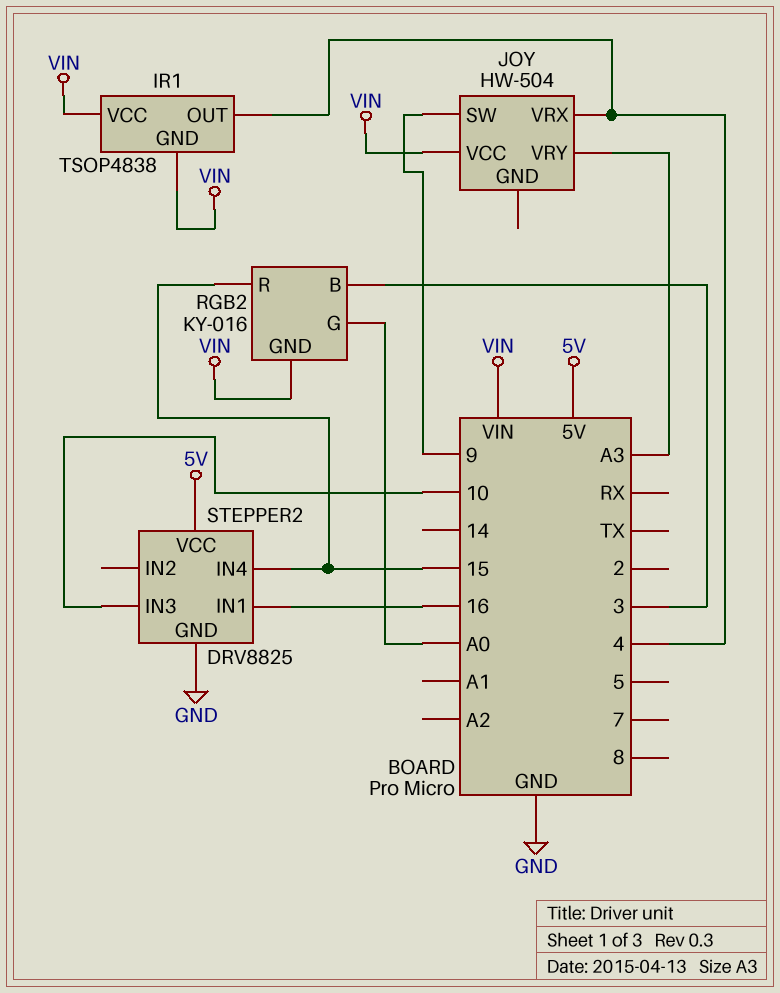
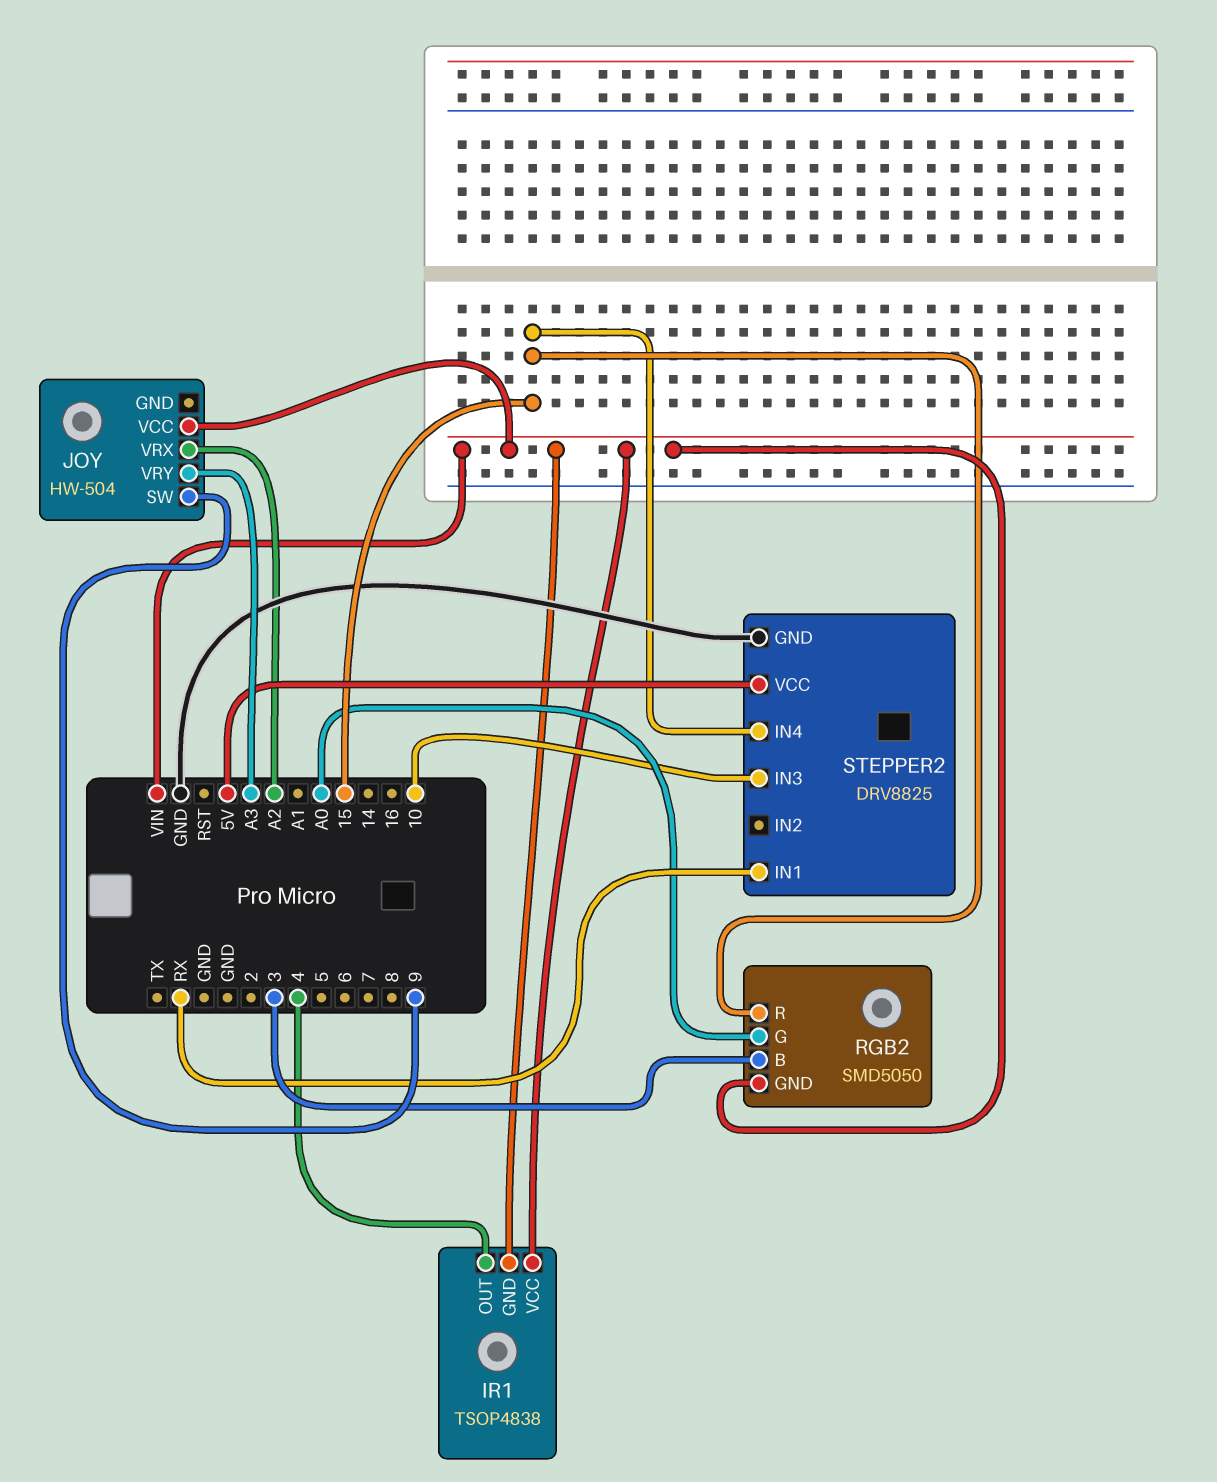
JOY pin VRX: 4 -> A2
RGB2: KY-016 -> SMD5050
STEPPER2 pin IN1: 16 -> RX

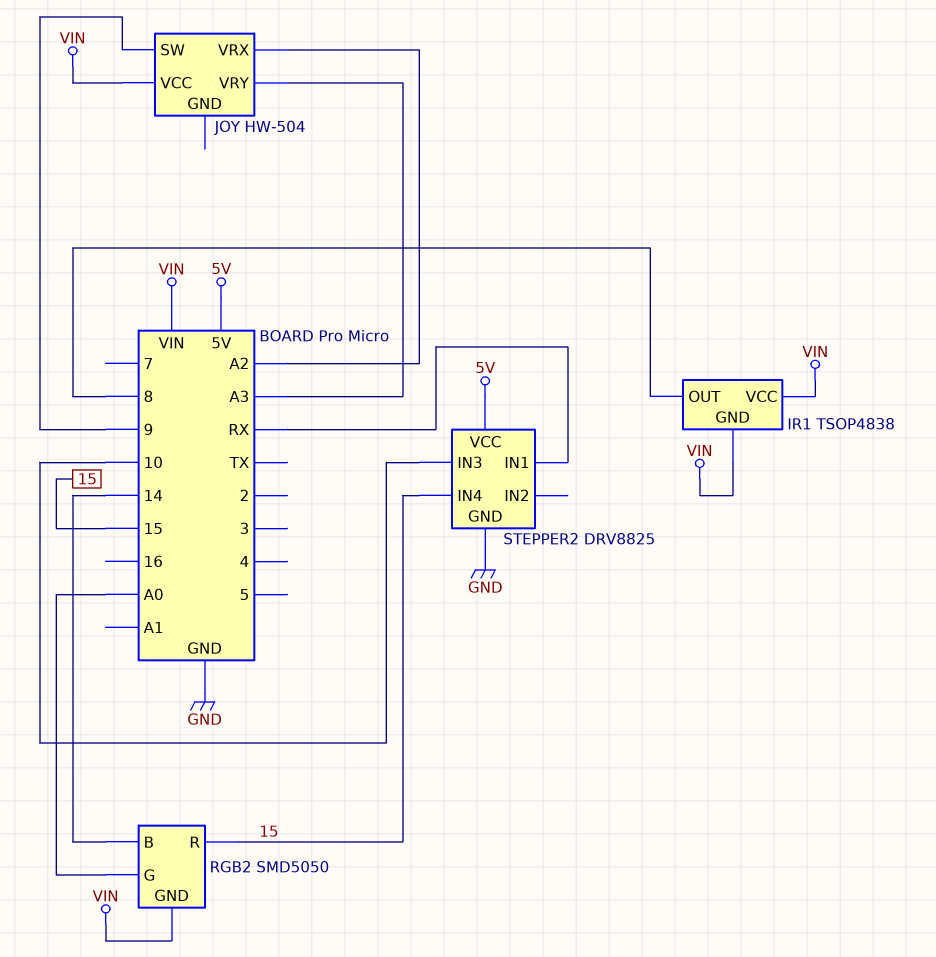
IR1 pin OUT: 4 -> 8
RGB2 pin B: 3 -> 14

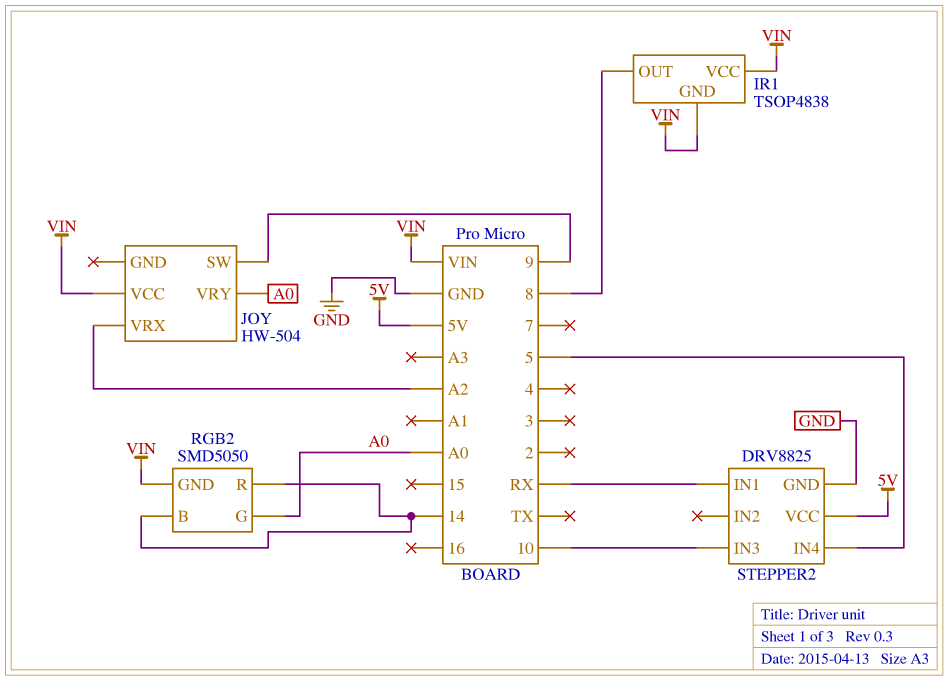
JOY pin VRY: A3 -> A0
RGB2 pin R: 15 -> 14
STEPPER2 pin IN4: 15 -> 5

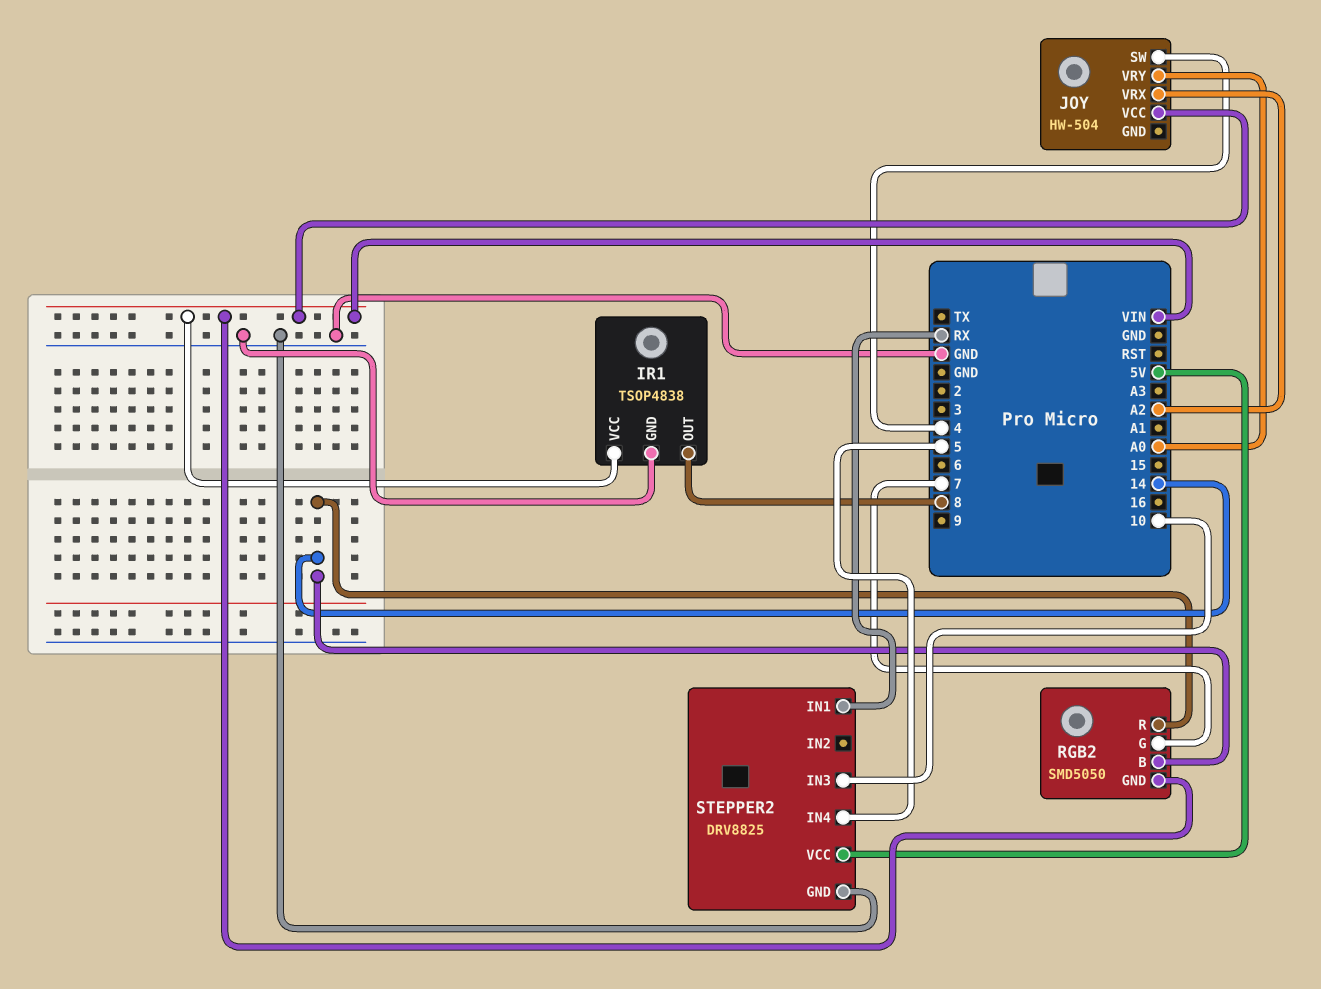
IR1 pin GND: VIN -> GND
JOY pin SW: 9 -> 4
RGB2 pin G: A0 -> 7

